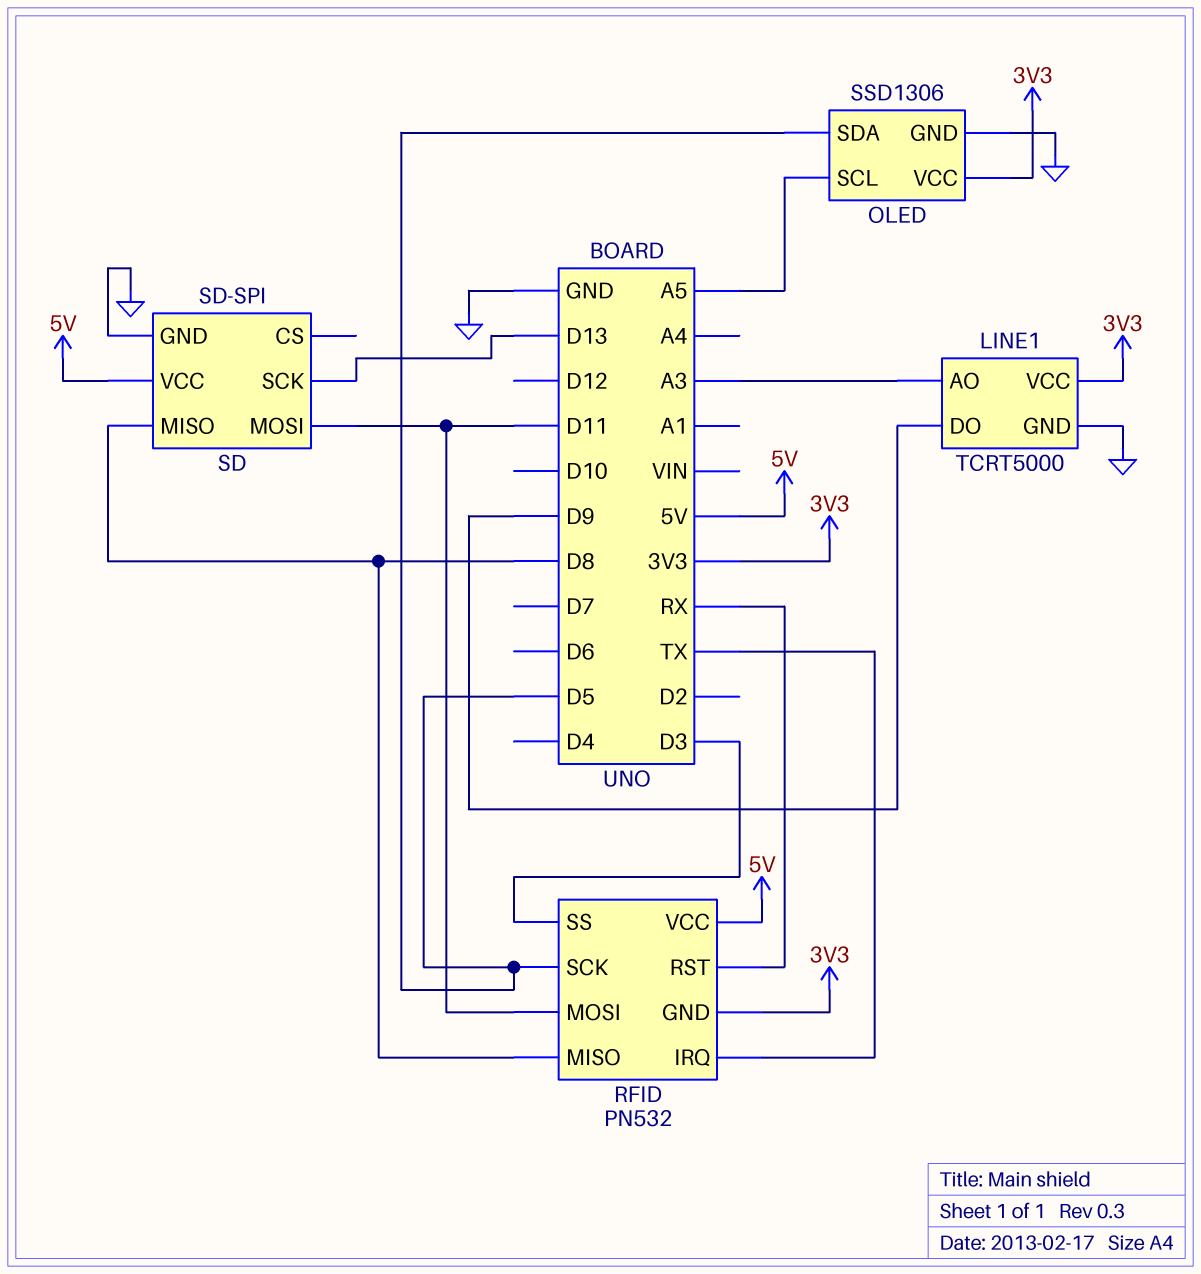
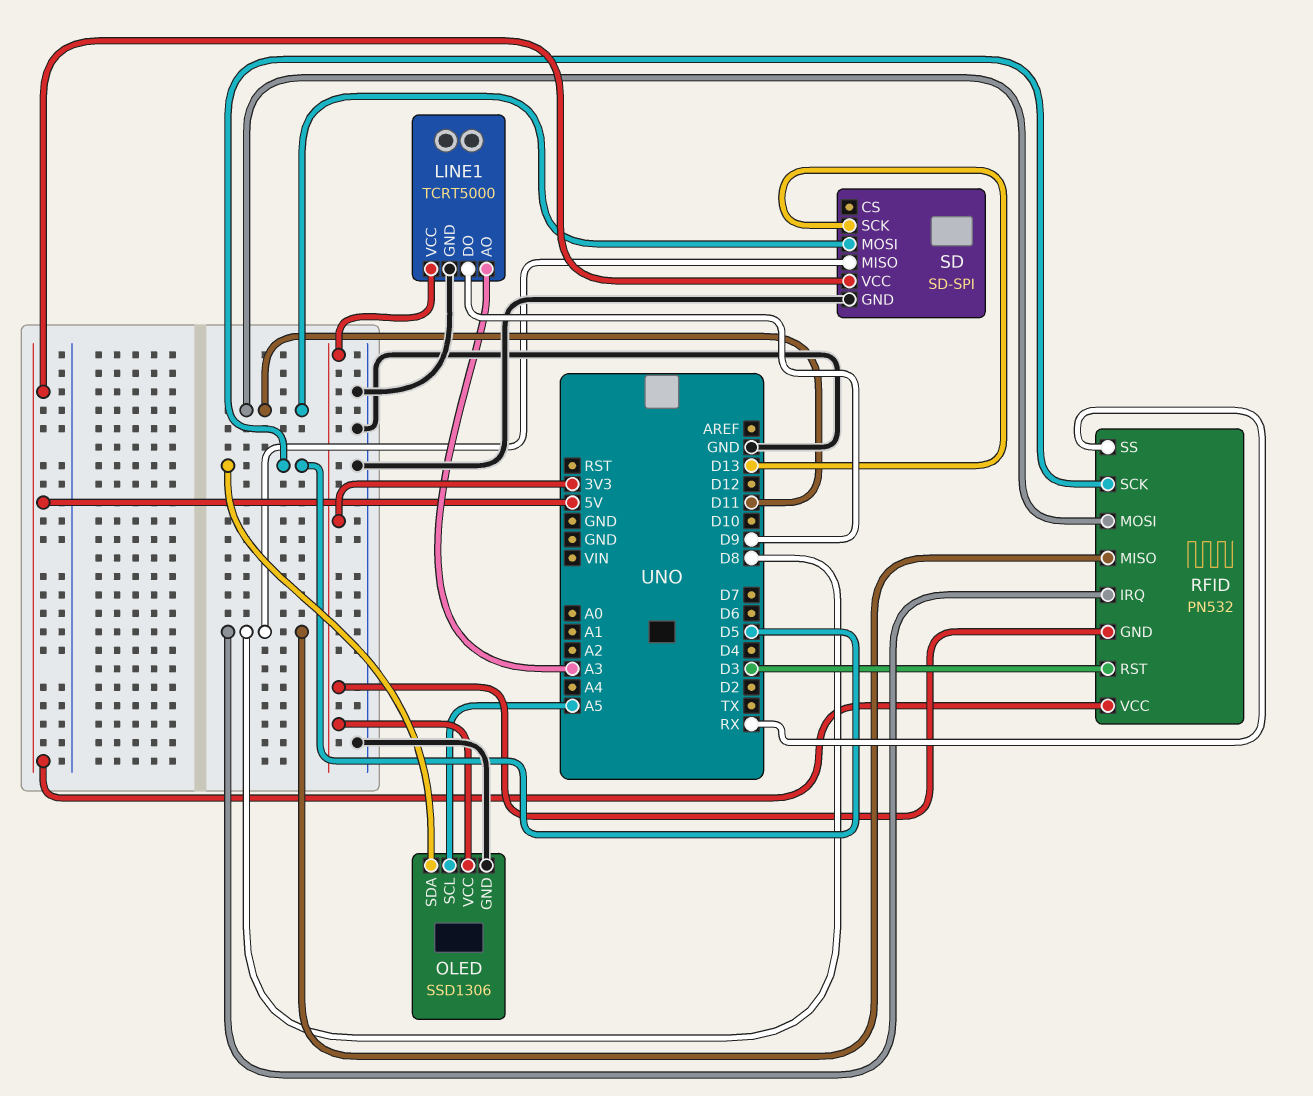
RFID pin IRQ: TX -> D8
RFID pin RST: RX -> D3
RFID pin SS: D3 -> RX

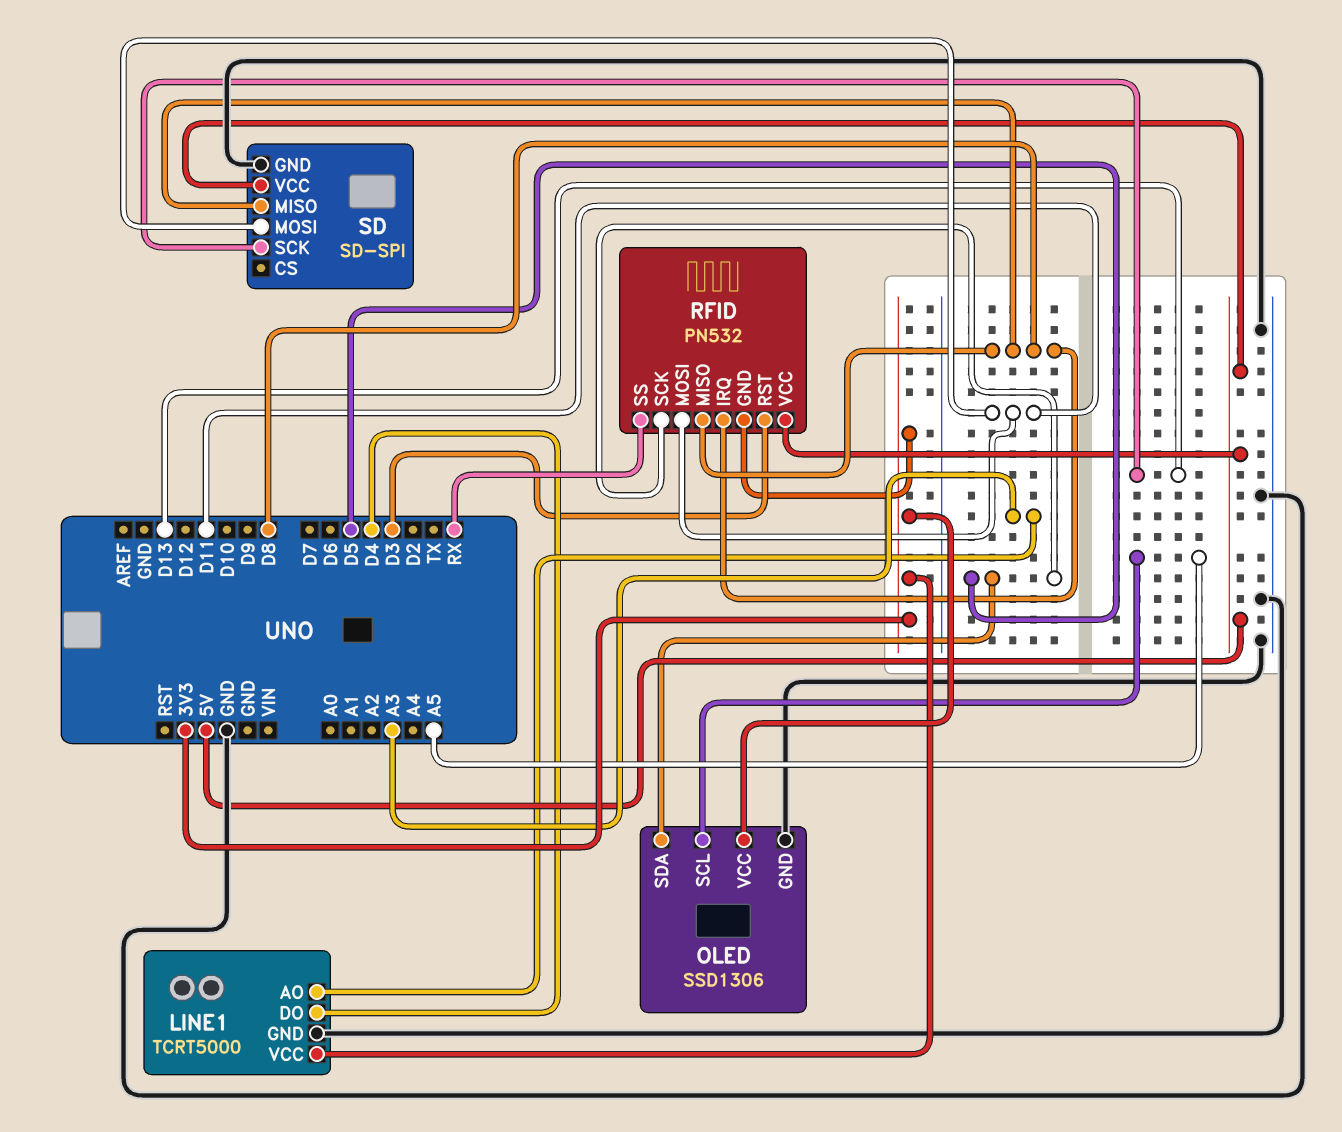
LINE1 pin DO: D9 -> D4

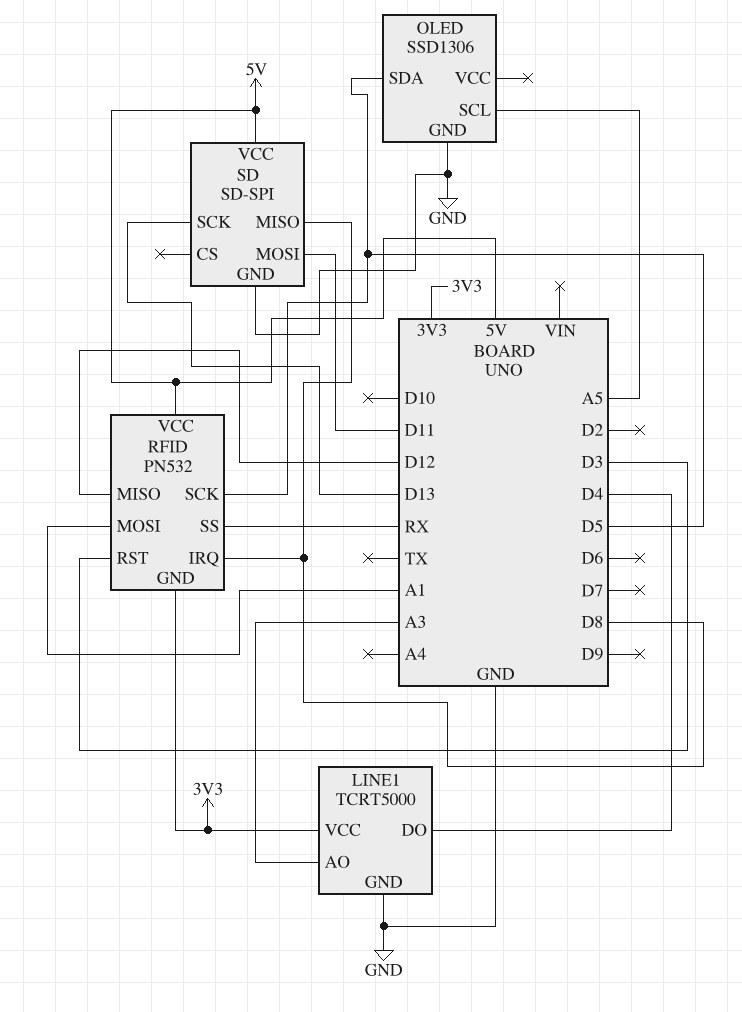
OLED pin VCC: 3V3 -> none
RFID pin MISO: D8 -> D12
RFID pin MOSI: D11 -> A1

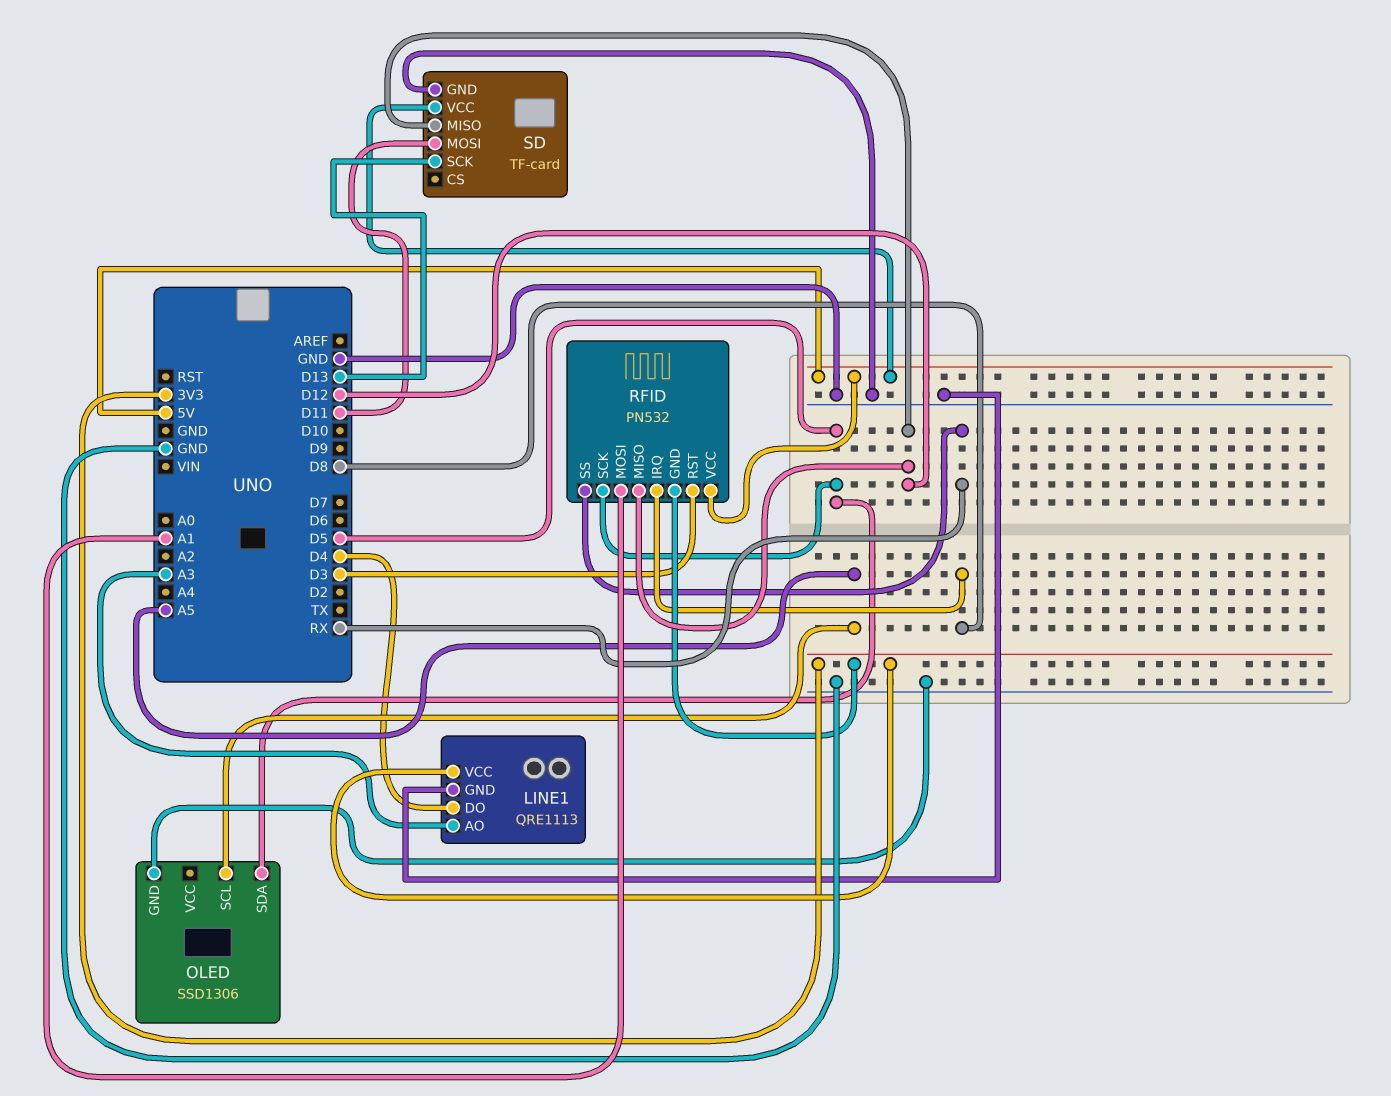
LINE1: TCRT5000 -> QRE1113
SD: SD-SPI -> TF-card
SD pin MISO: D8 -> D12

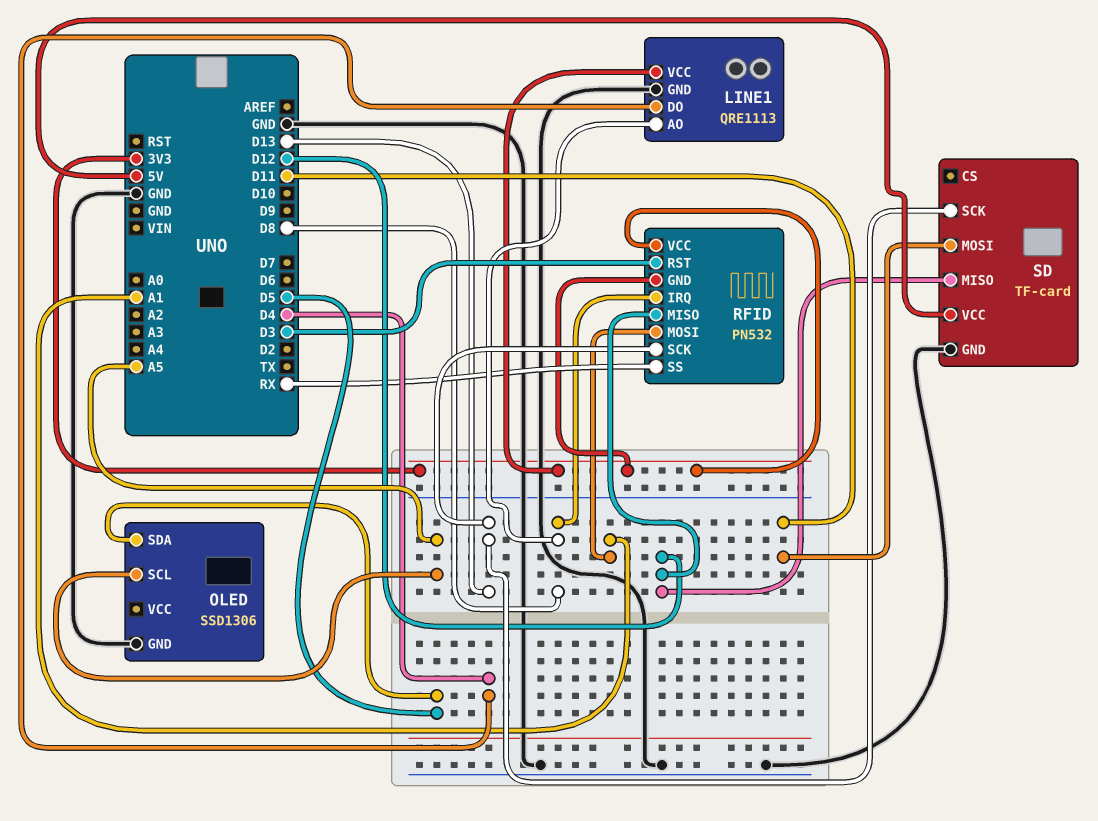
LINE1 pin AO: A3 -> D8
RFID pin SCK: D5 -> D13
RFID pin VCC: 5V -> 3V3

